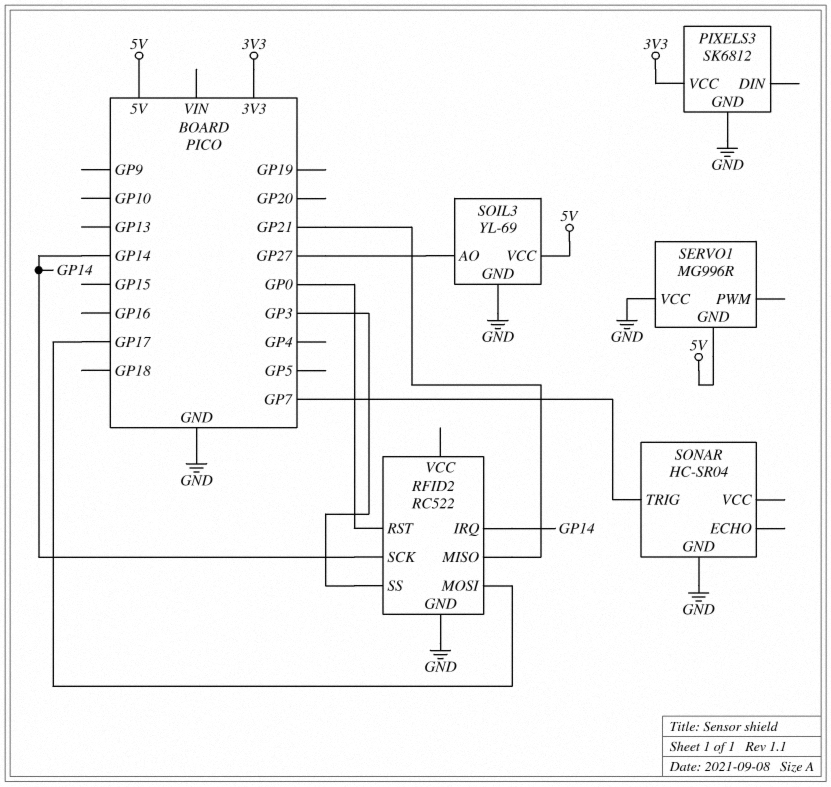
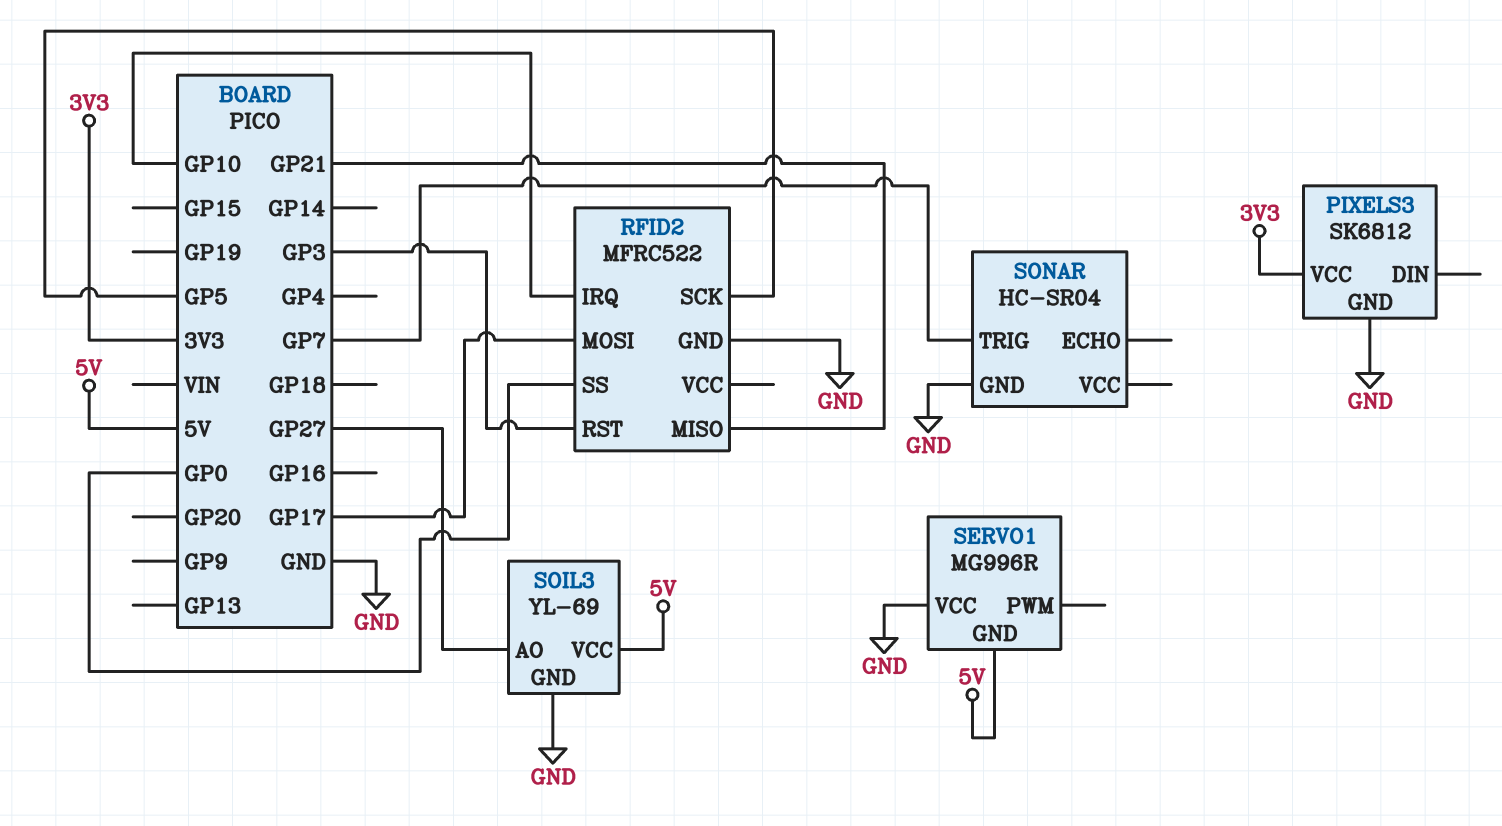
RFID2: RC522 -> MFRC522
RFID2 pin IRQ: GP14 -> GP10
RFID2 pin RST: GP0 -> GP3
RFID2 pin SCK: GP14 -> GP5
RFID2 pin SS: GP3 -> GP0

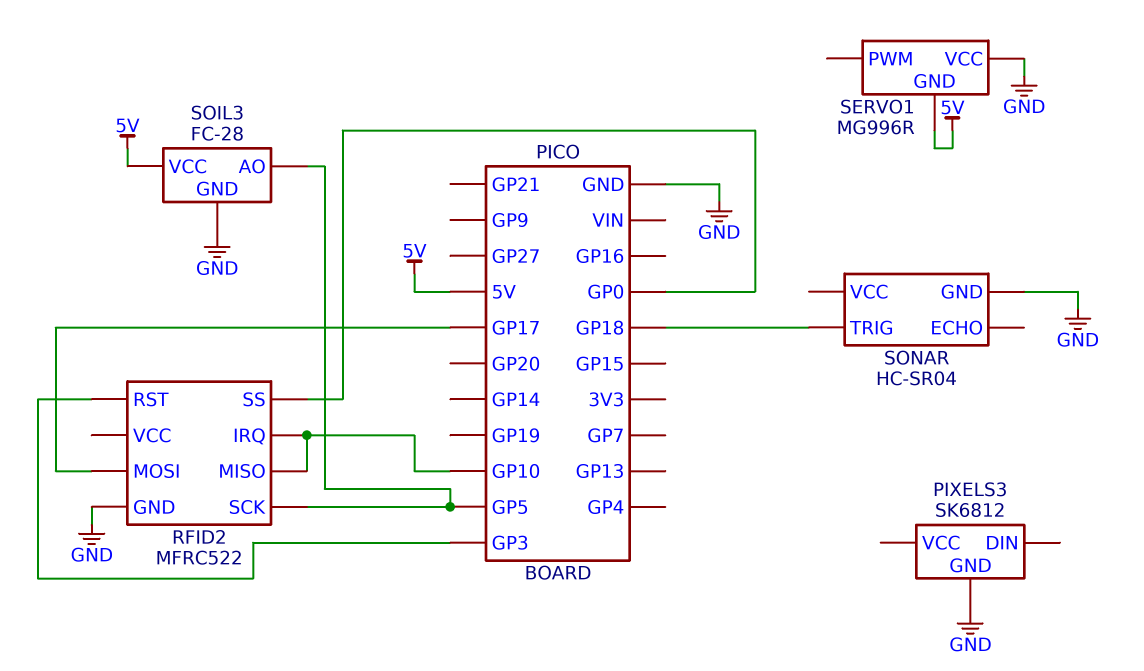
PIXELS3 pin VCC: 3V3 -> none
RFID2 pin MISO: GP21 -> GP10
SOIL3: YL-69 -> FC-28
SOIL3 pin AO: GP27 -> GP5
SONAR pin TRIG: GP7 -> GP18

